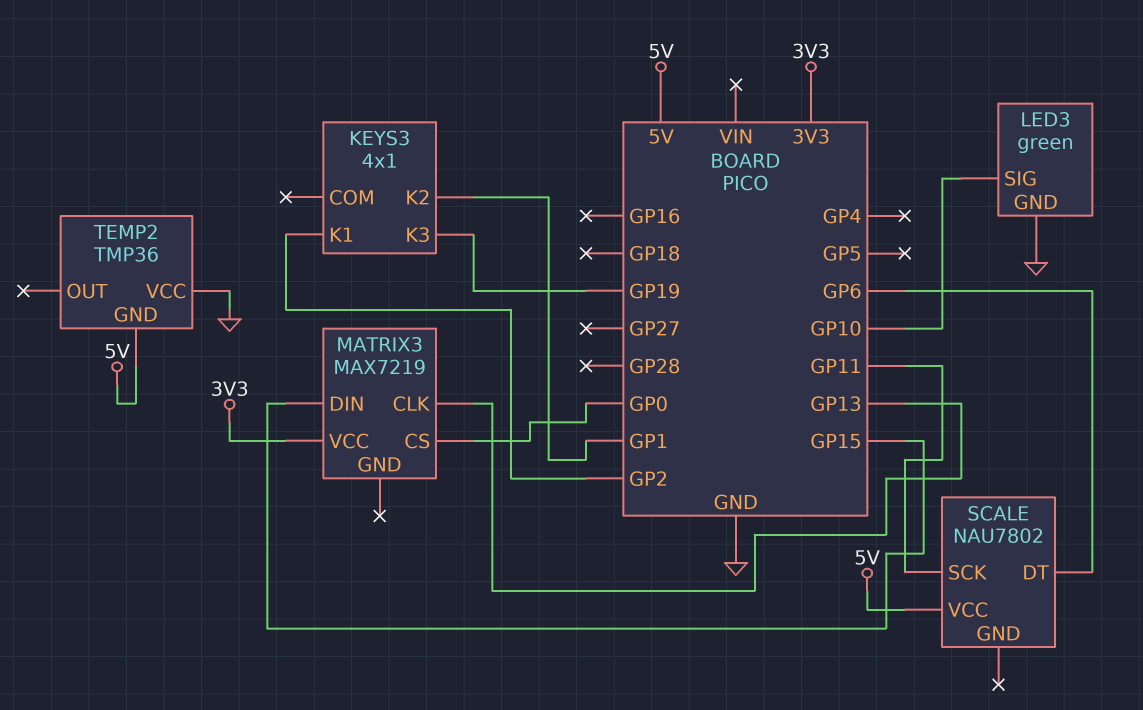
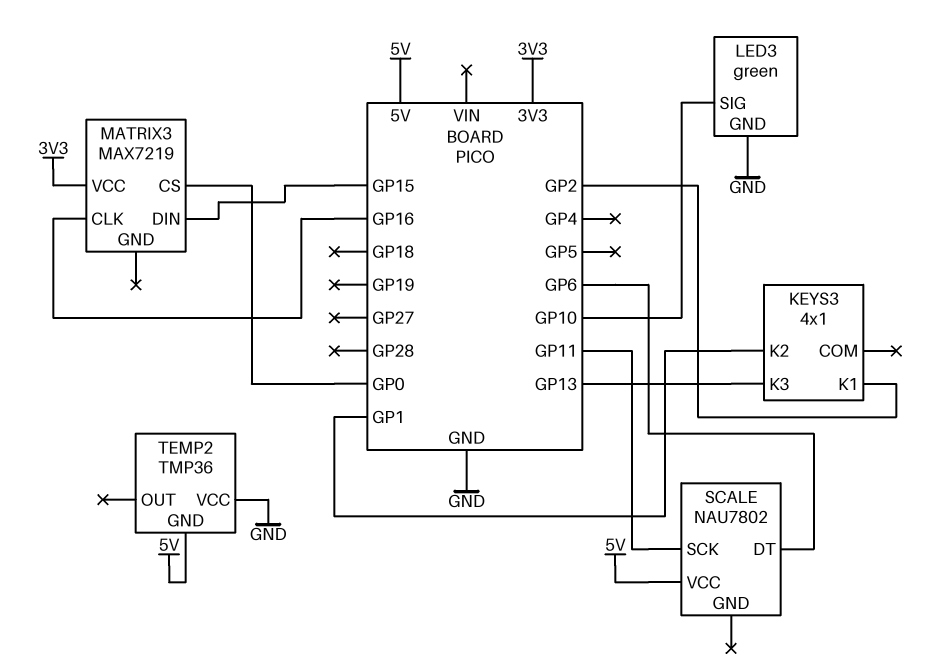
KEYS3 pin K3: GP19 -> GP13
MATRIX3 pin CLK: GP13 -> GP16

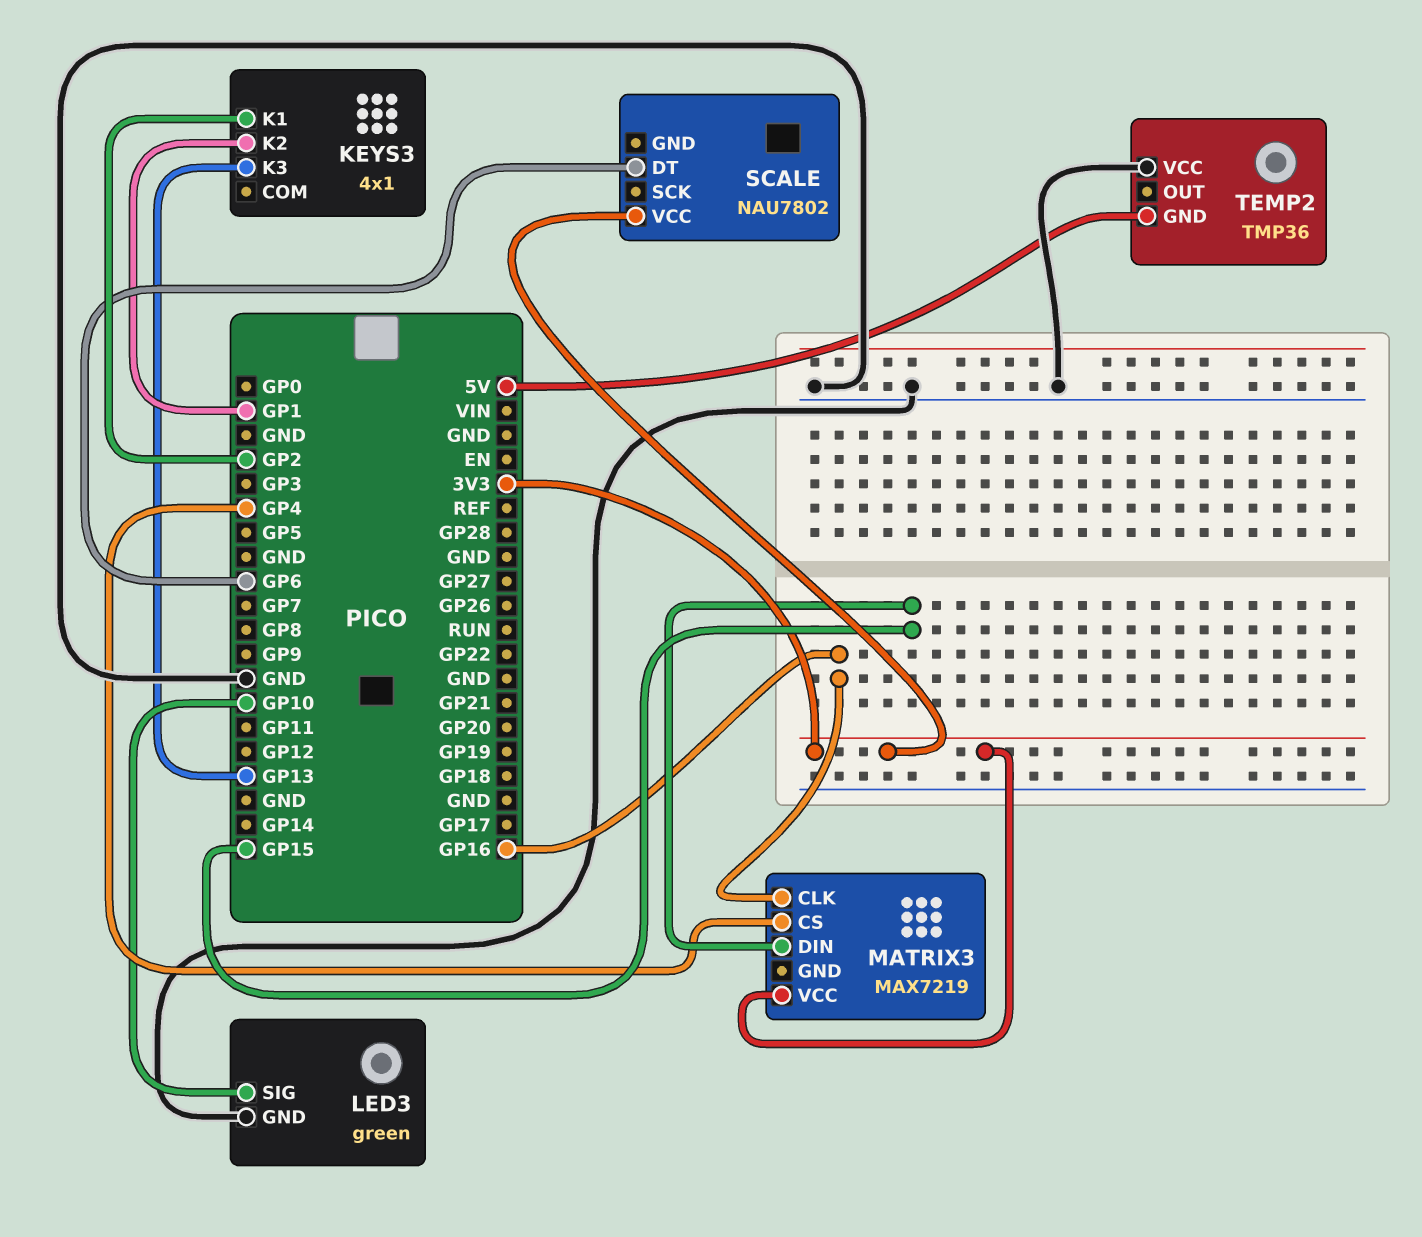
MATRIX3 pin CS: GP0 -> GP4
SCALE pin SCK: GP11 -> none
SCALE pin VCC: 5V -> 3V3

